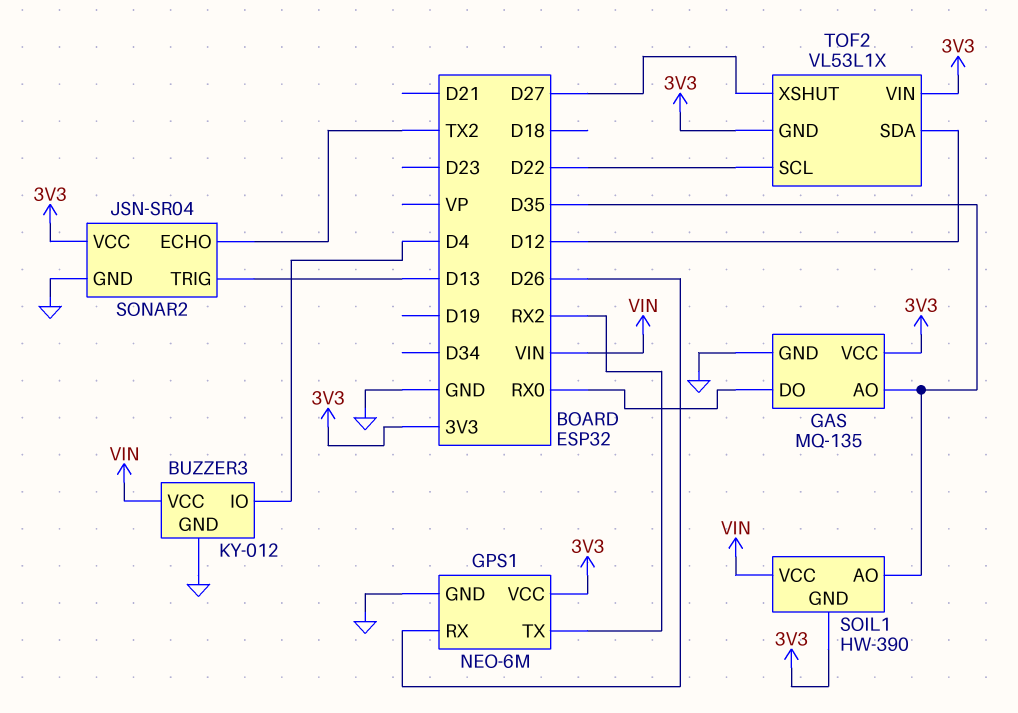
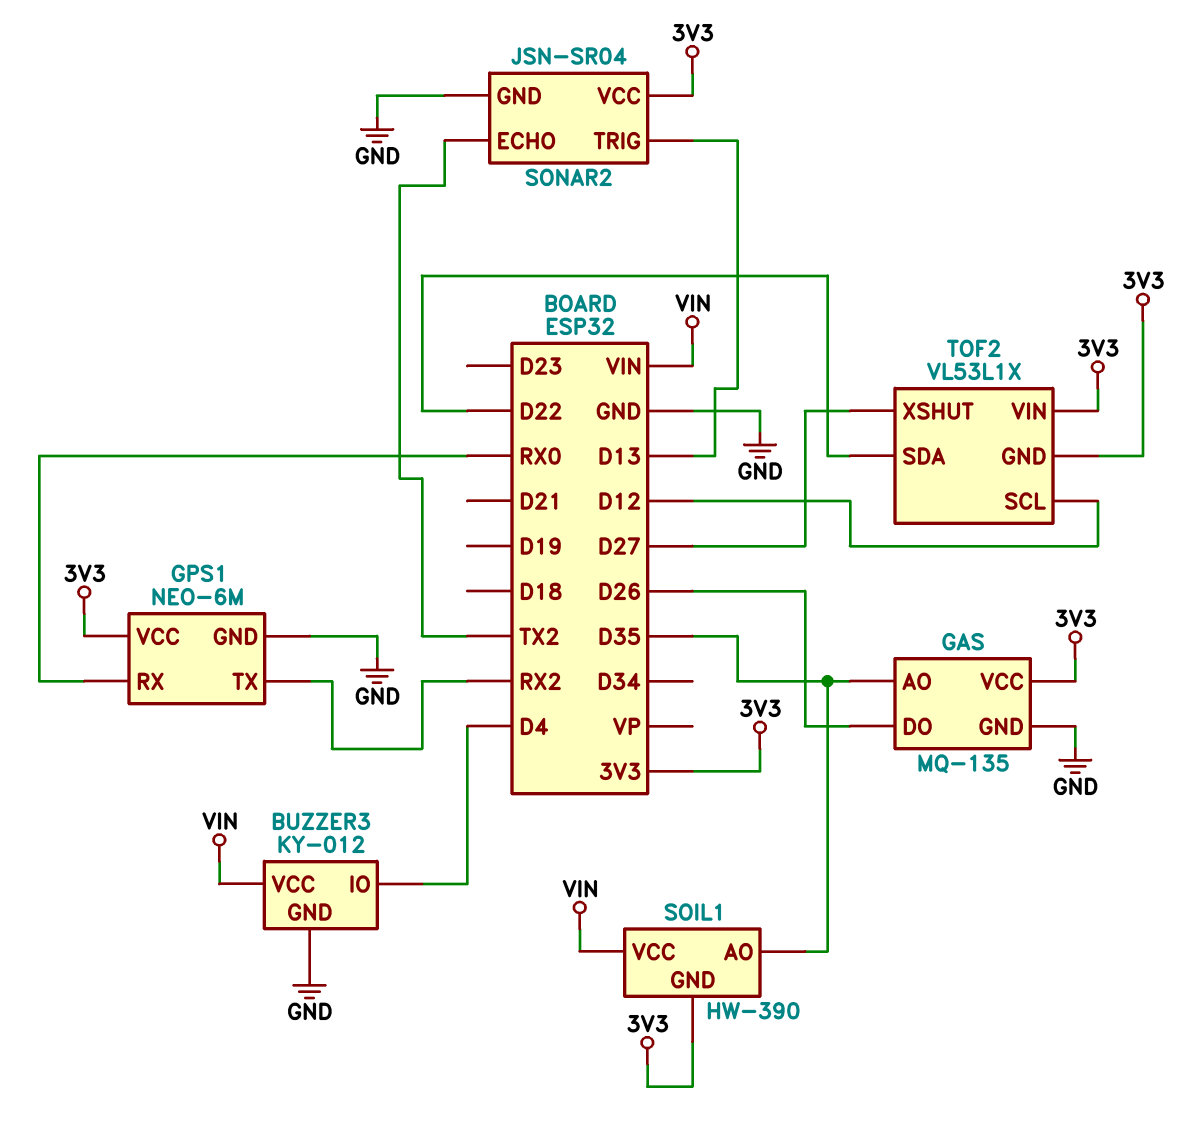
GAS pin DO: RX0 -> D26
GPS1 pin RX: D26 -> RX0
TOF2 pin SCL: D22 -> D12
TOF2 pin SDA: D12 -> D22

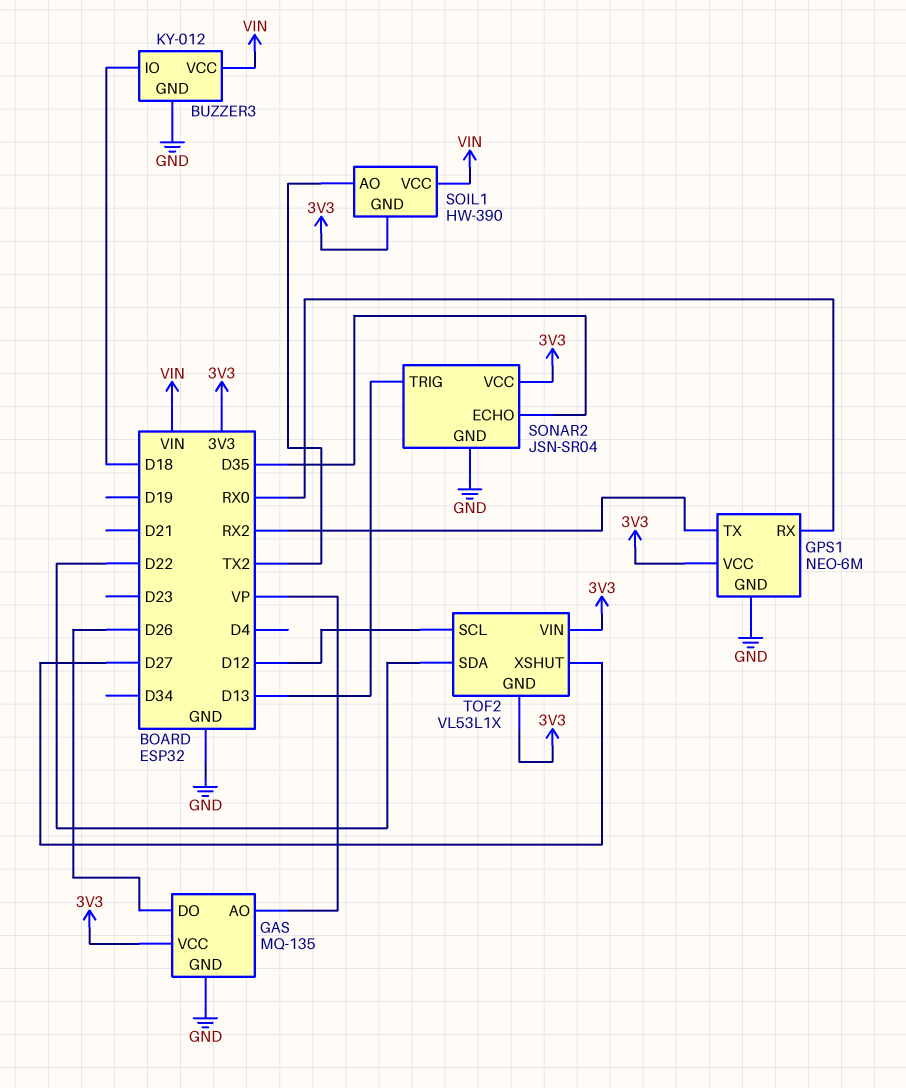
BUZZER3 pin IO: D4 -> D18
GAS pin AO: D35 -> VP
SOIL1 pin AO: D35 -> TX2
SONAR2 pin ECHO: TX2 -> D35

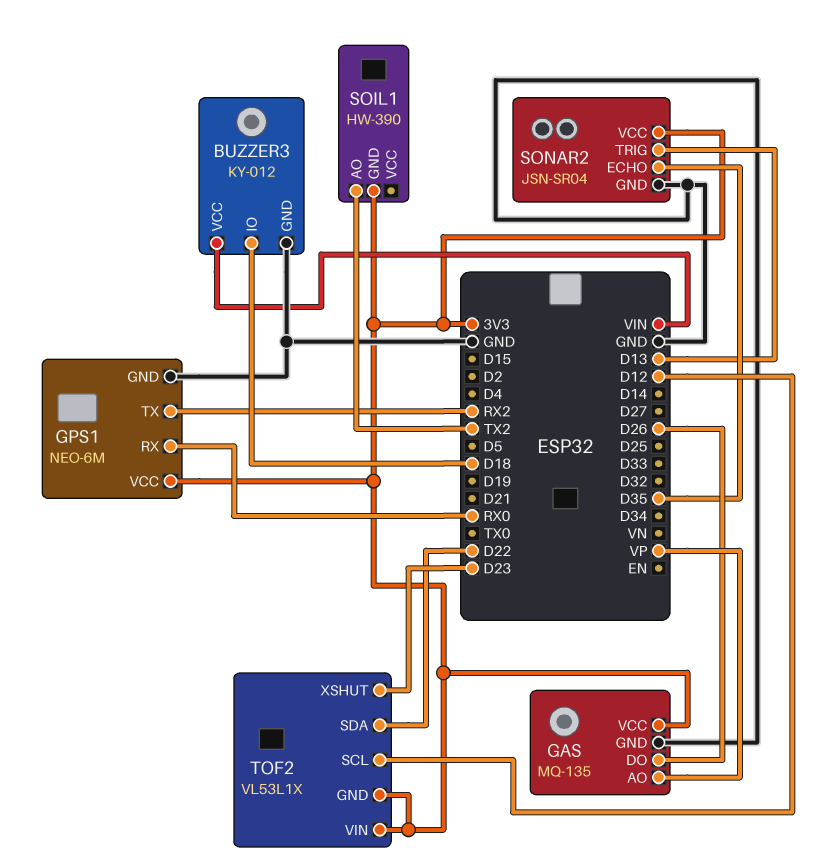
SOIL1 pin VCC: VIN -> none
TOF2 pin XSHUT: D27 -> D23

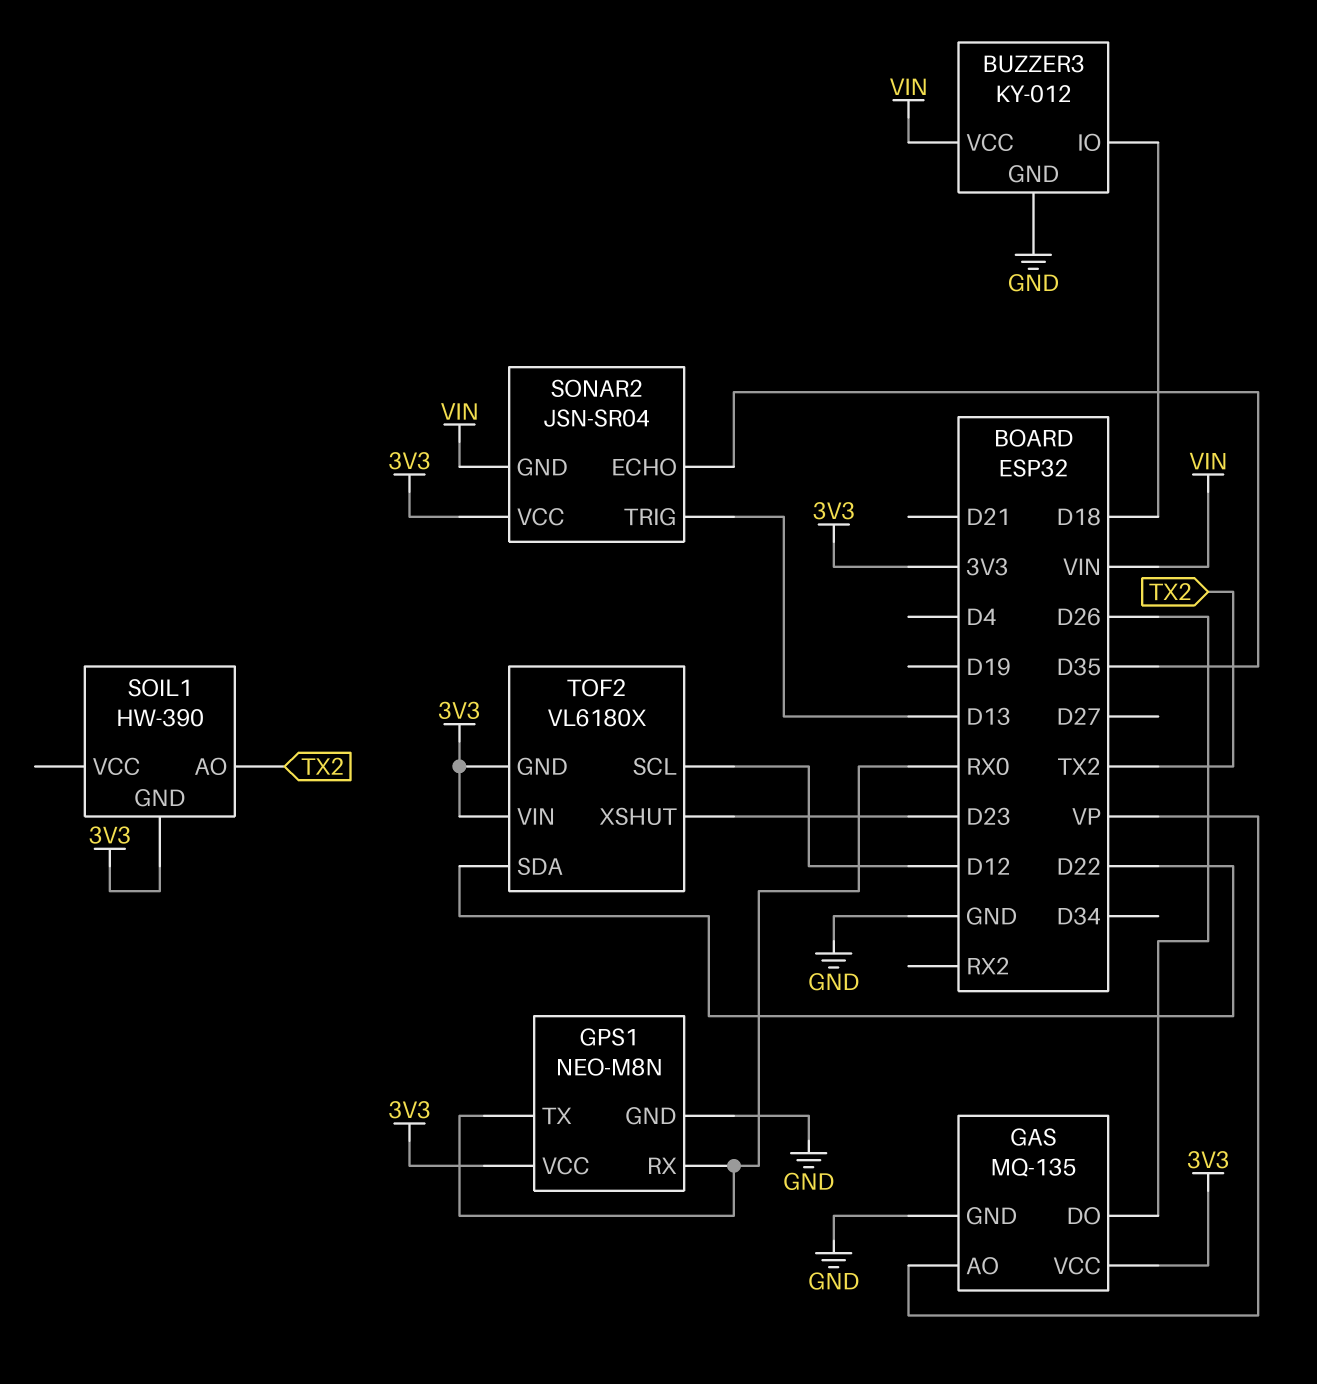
GPS1: NEO-6M -> NEO-M8N
GPS1 pin TX: RX2 -> RX0
SONAR2 pin GND: GND -> VIN
TOF2: VL53L1X -> VL6180X

